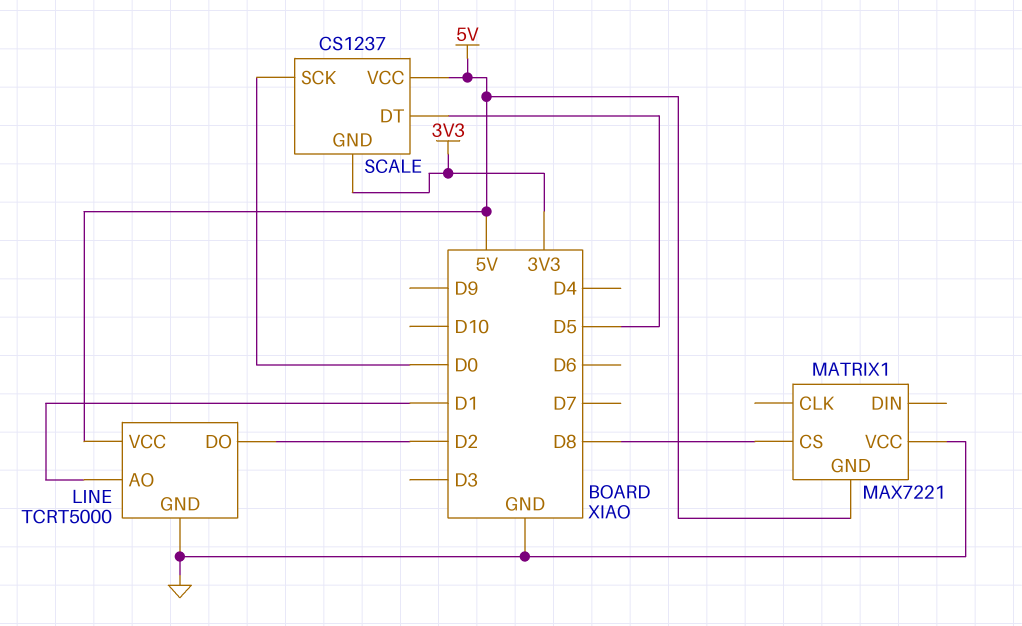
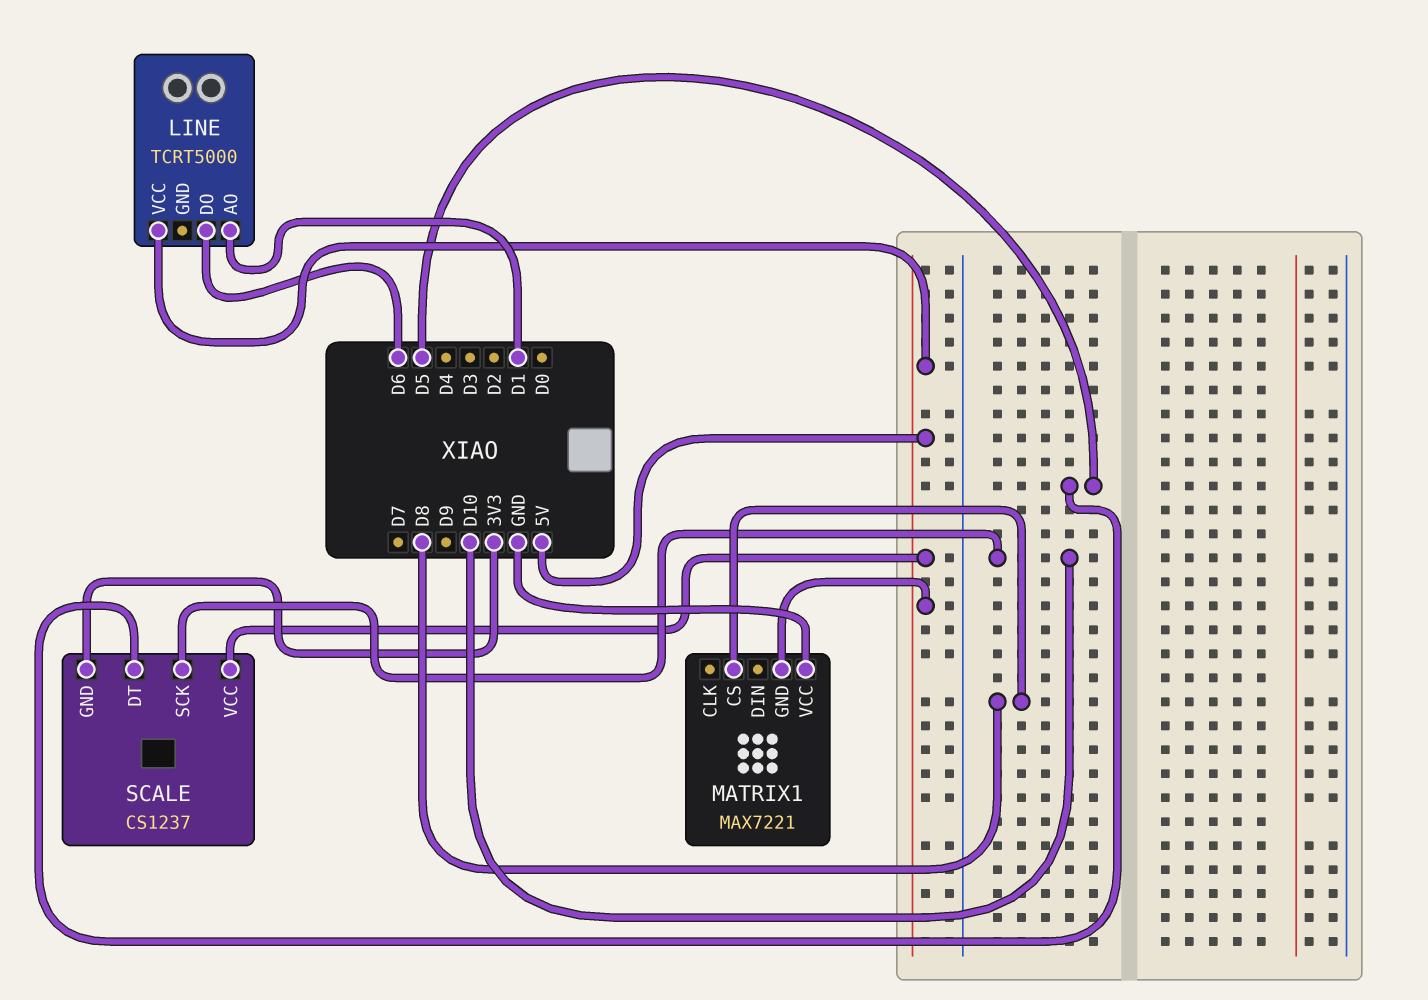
LINE pin DO: D2 -> D6
LINE pin GND: GND -> none
SCALE pin SCK: D0 -> D10

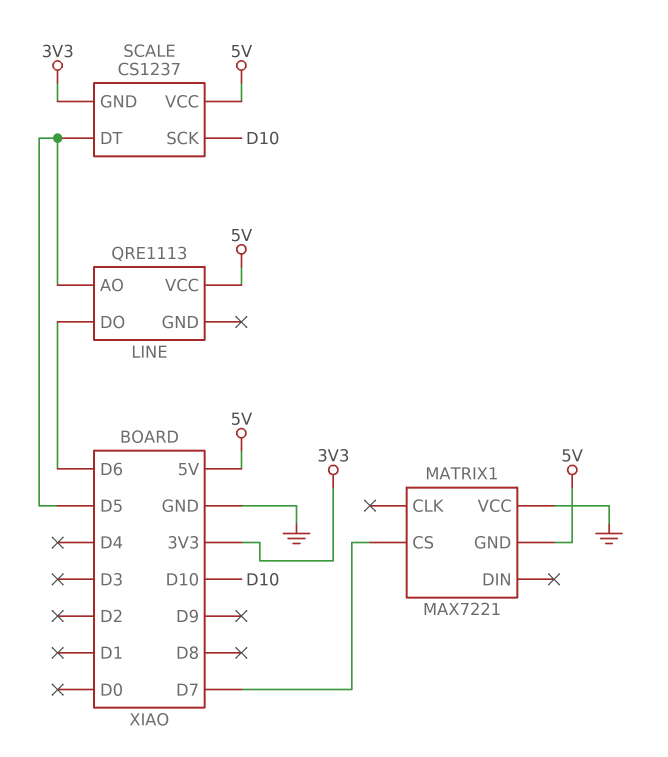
LINE: TCRT5000 -> QRE1113
LINE pin AO: D1 -> D5
MATRIX1 pin CS: D8 -> D7

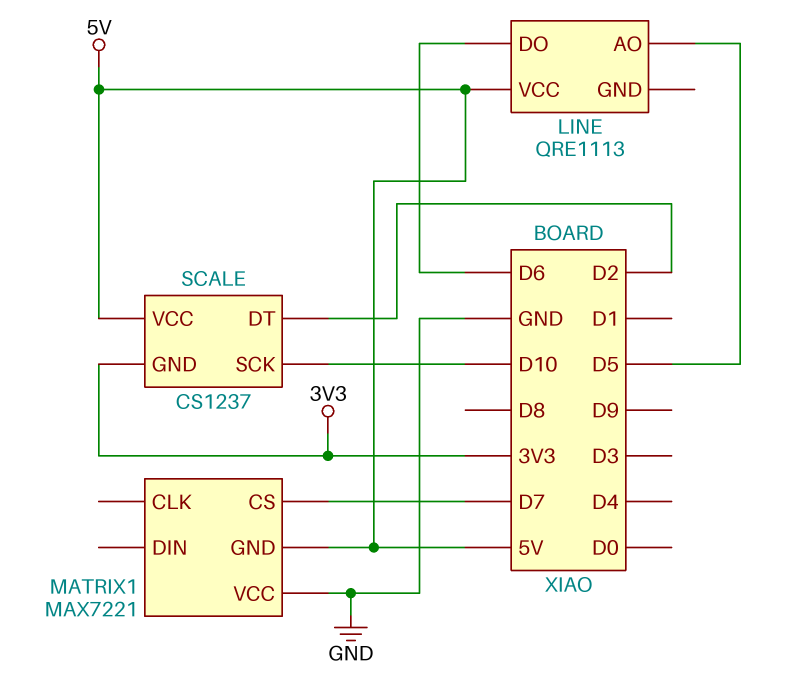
SCALE pin DT: D5 -> D2

